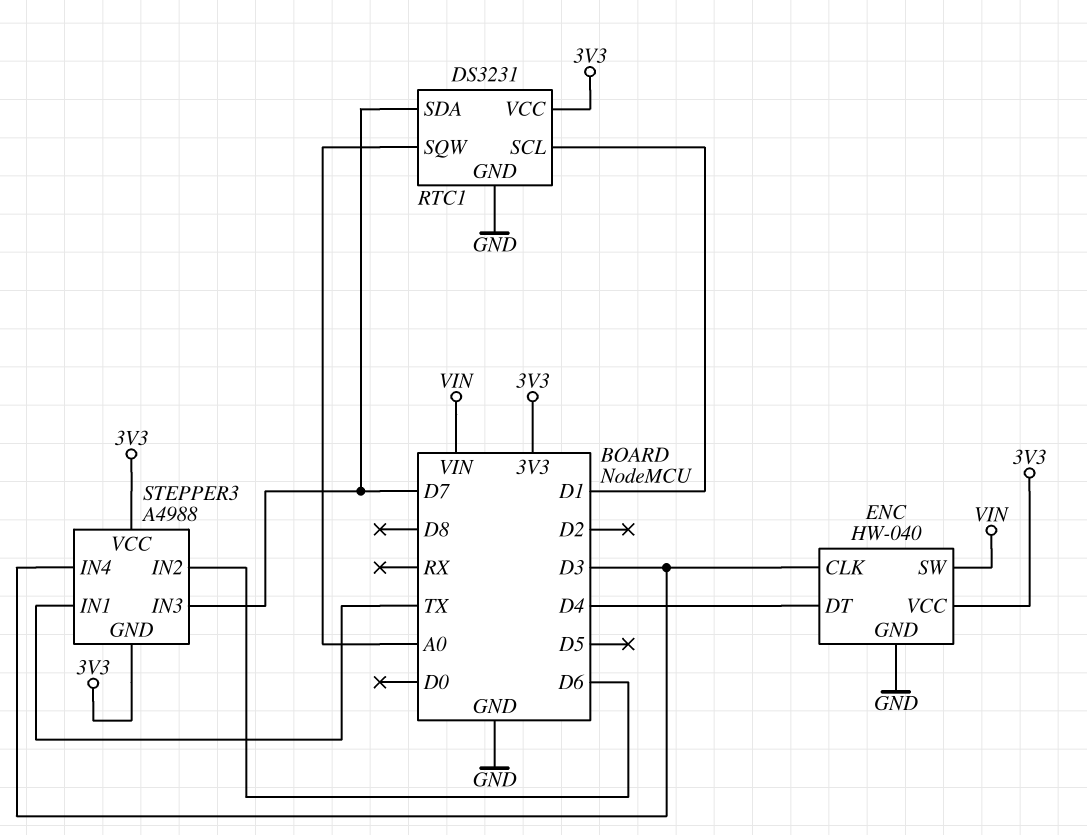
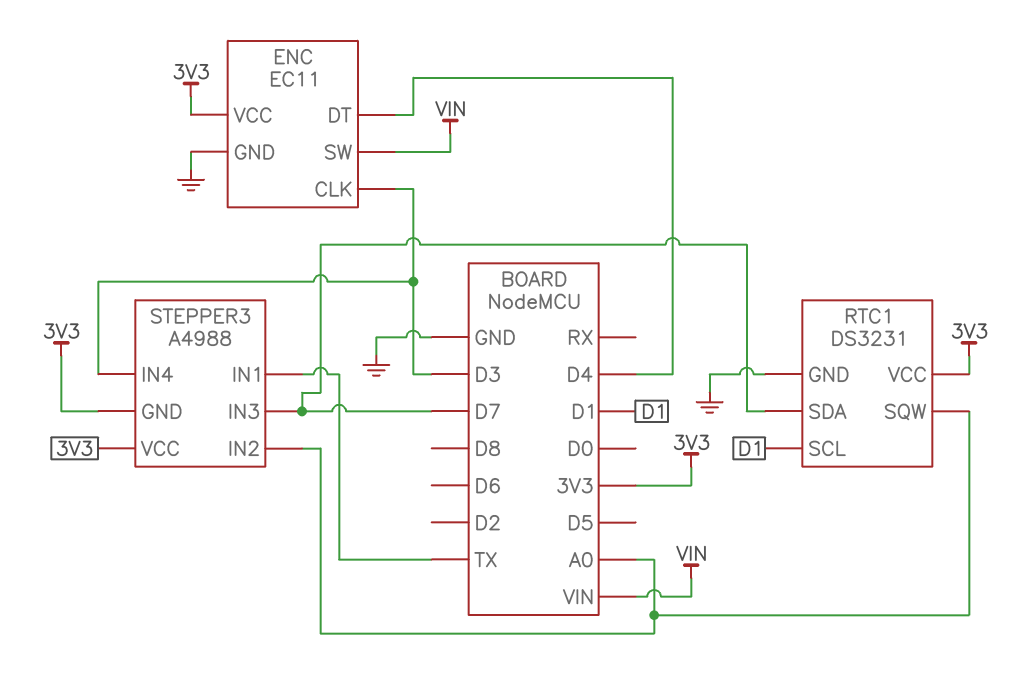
ENC: HW-040 -> EC11
STEPPER3 pin IN2: D6 -> A0

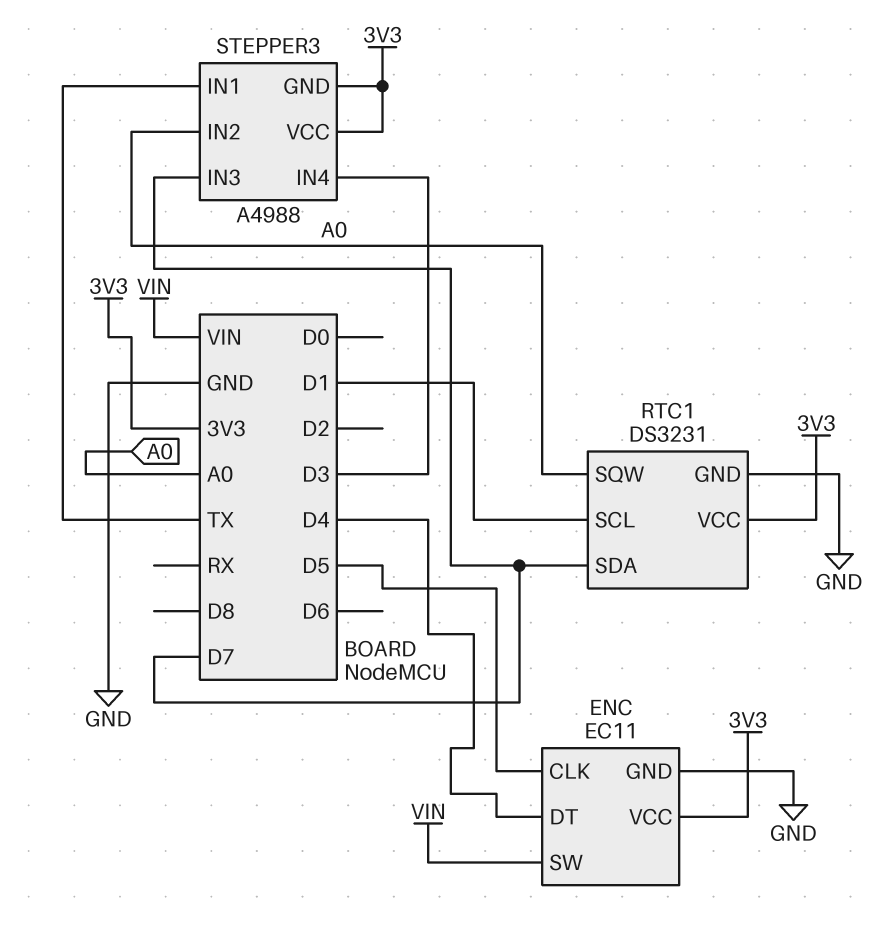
ENC pin CLK: D3 -> D5

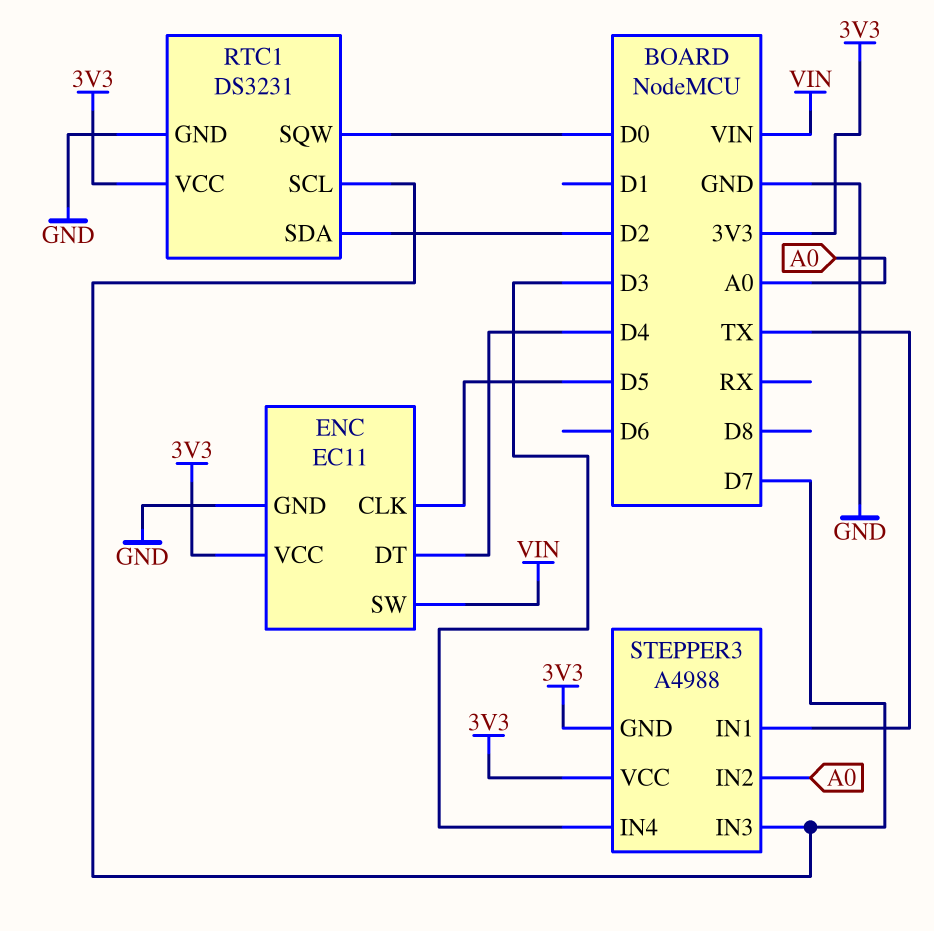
RTC1 pin SCL: D1 -> D7
RTC1 pin SDA: D7 -> D2
RTC1 pin SQW: A0 -> D0

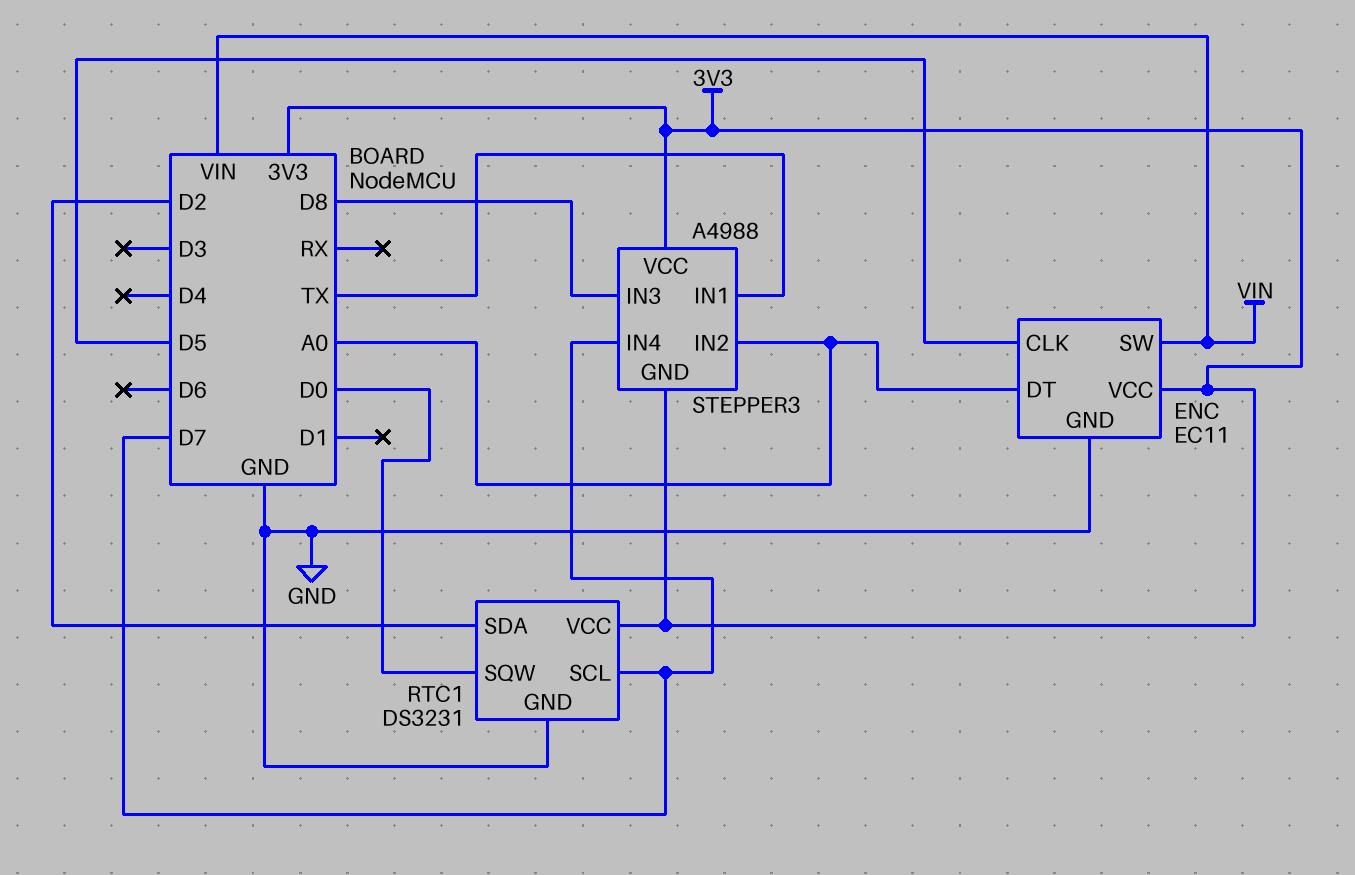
ENC pin DT: D4 -> A0
STEPPER3 pin IN3: D7 -> D8
STEPPER3 pin IN4: D3 -> D7

